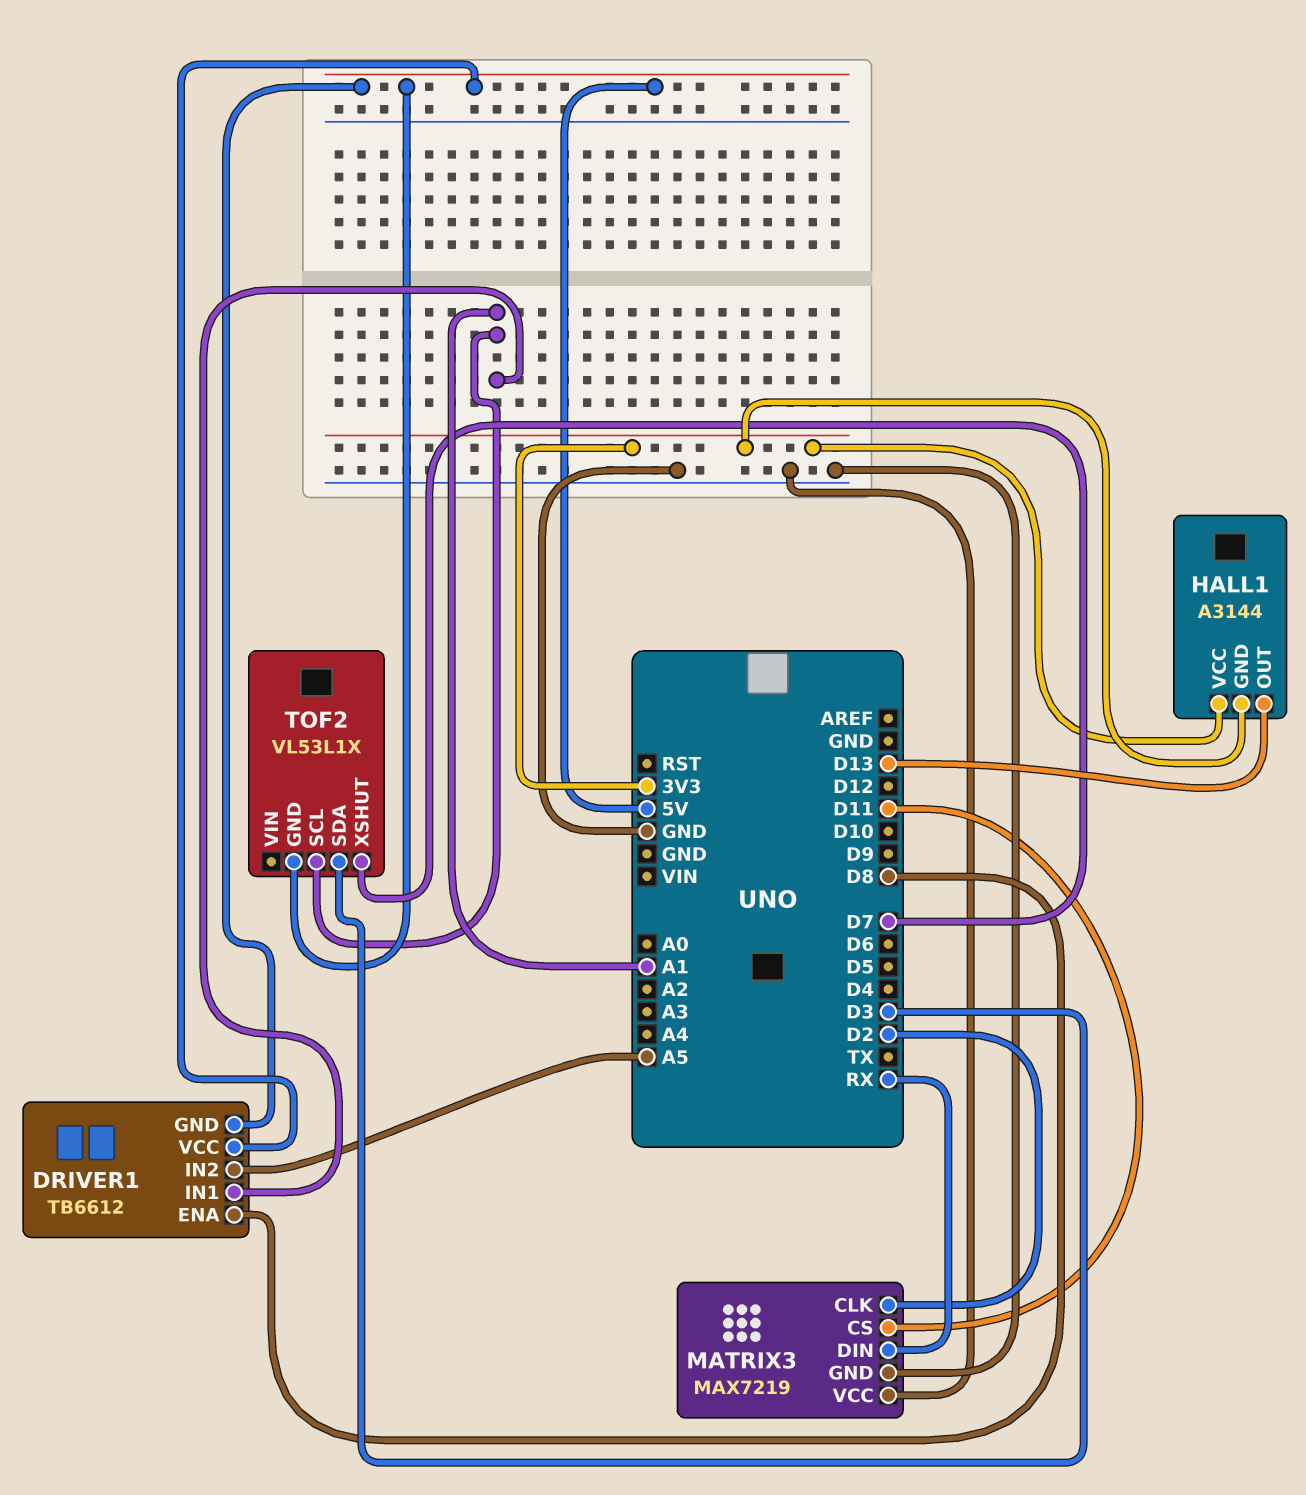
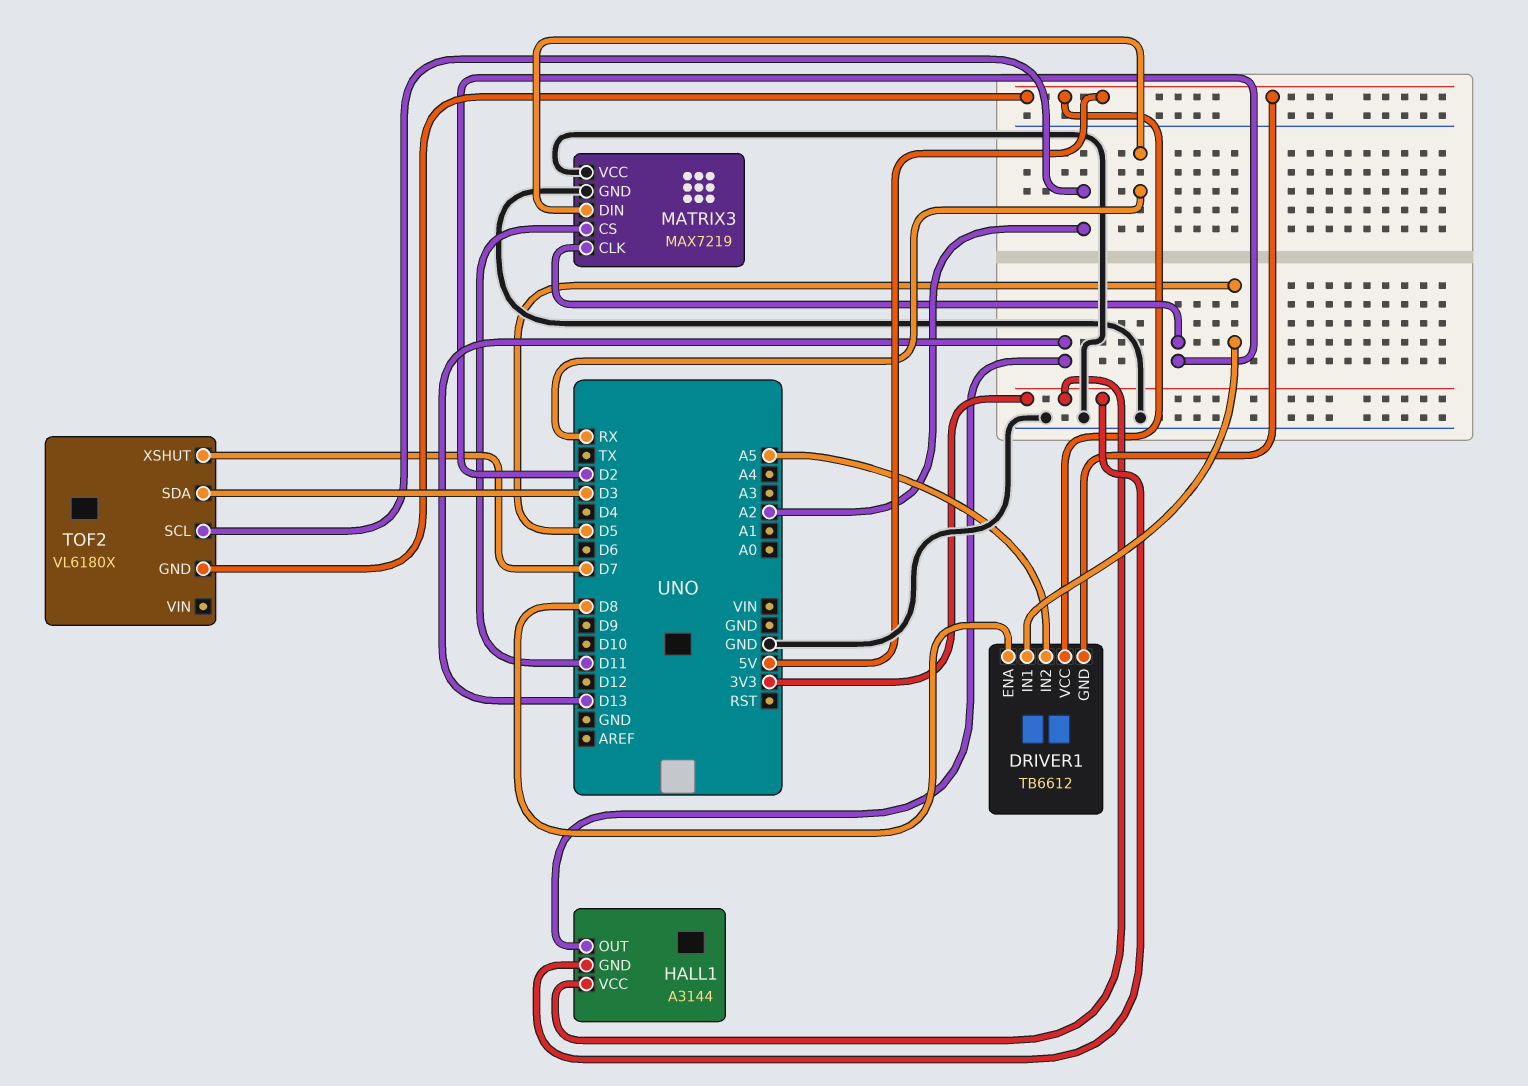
DRIVER1 pin IN1: A1 -> D5
TOF2: VL53L1X -> VL6180X
TOF2 pin SCL: A1 -> A2

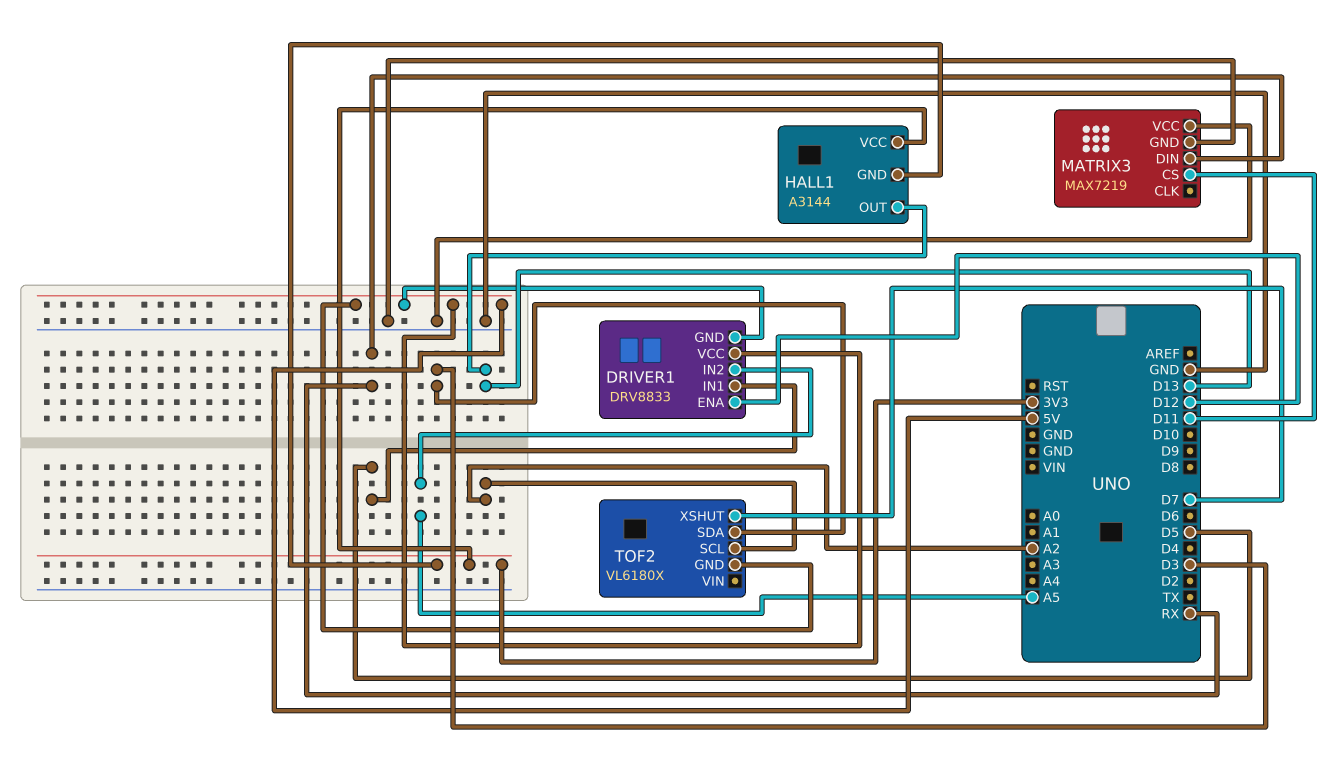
DRIVER1: TB6612 -> DRV8833
DRIVER1 pin ENA: D8 -> D12
MATRIX3 pin CLK: D2 -> none

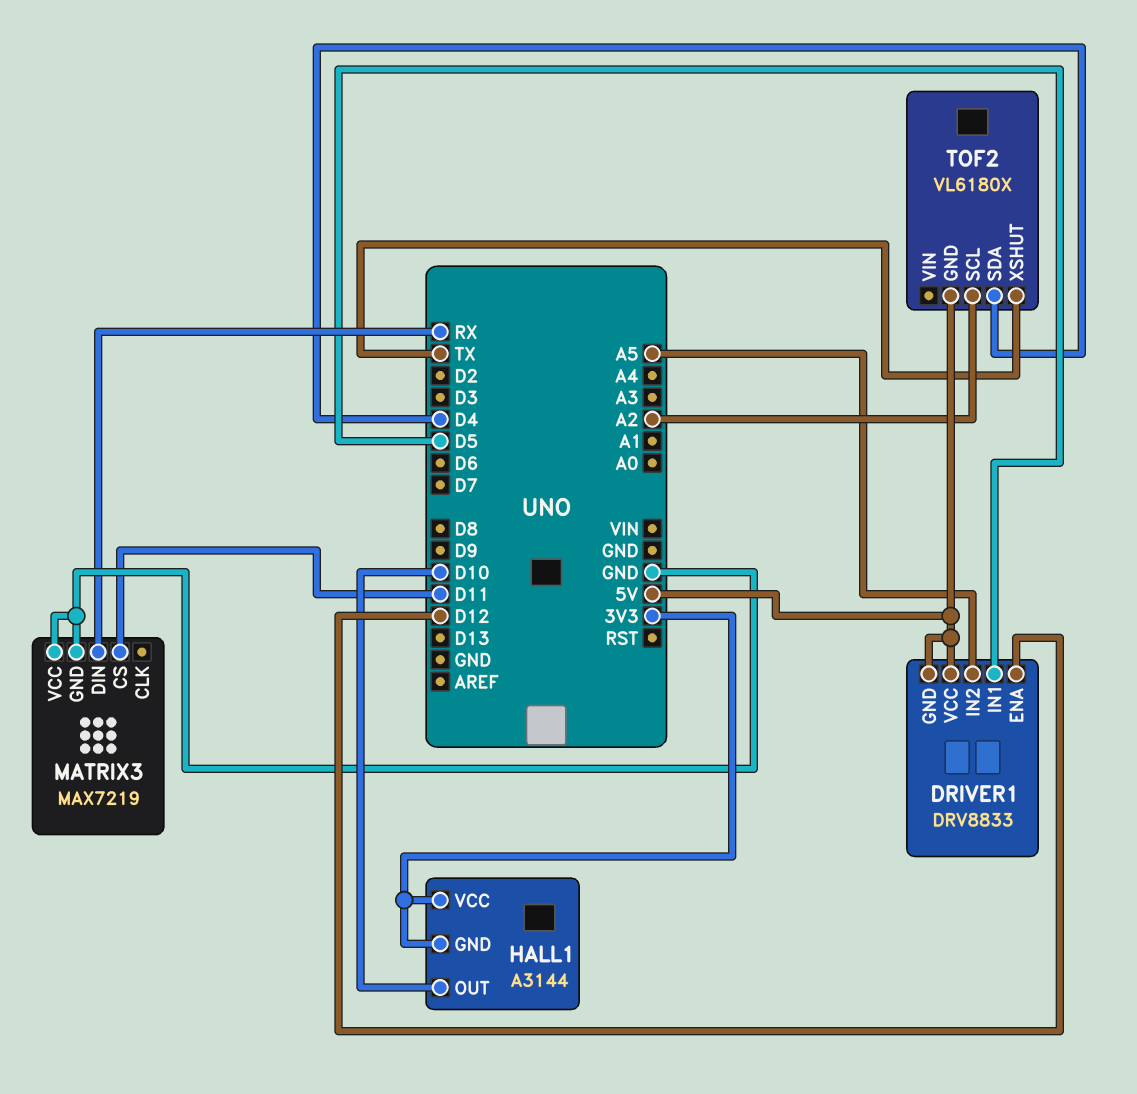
HALL1 pin OUT: D13 -> D10
TOF2 pin SDA: D3 -> D4
TOF2 pin XSHUT: D7 -> TX

